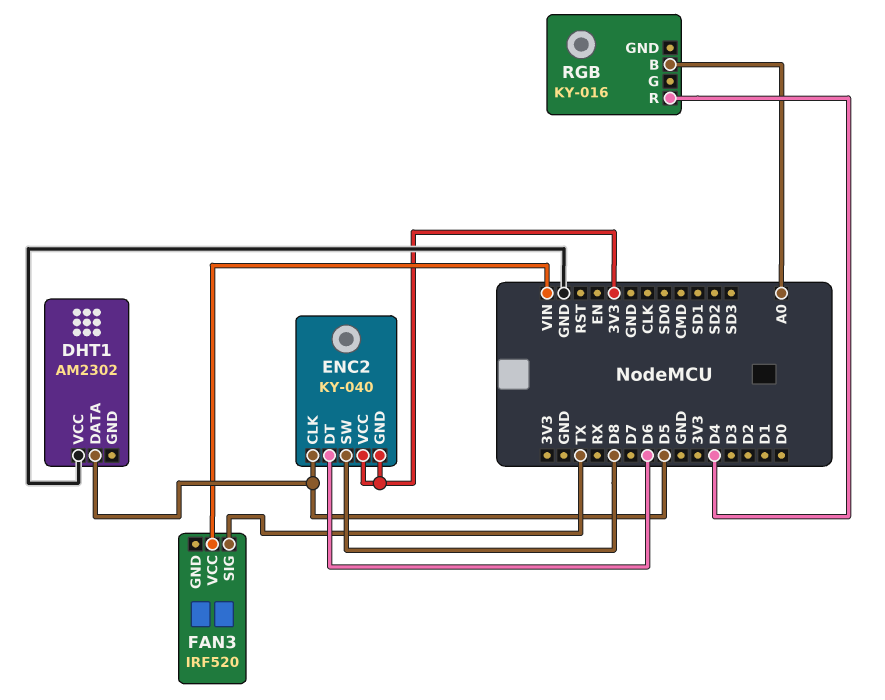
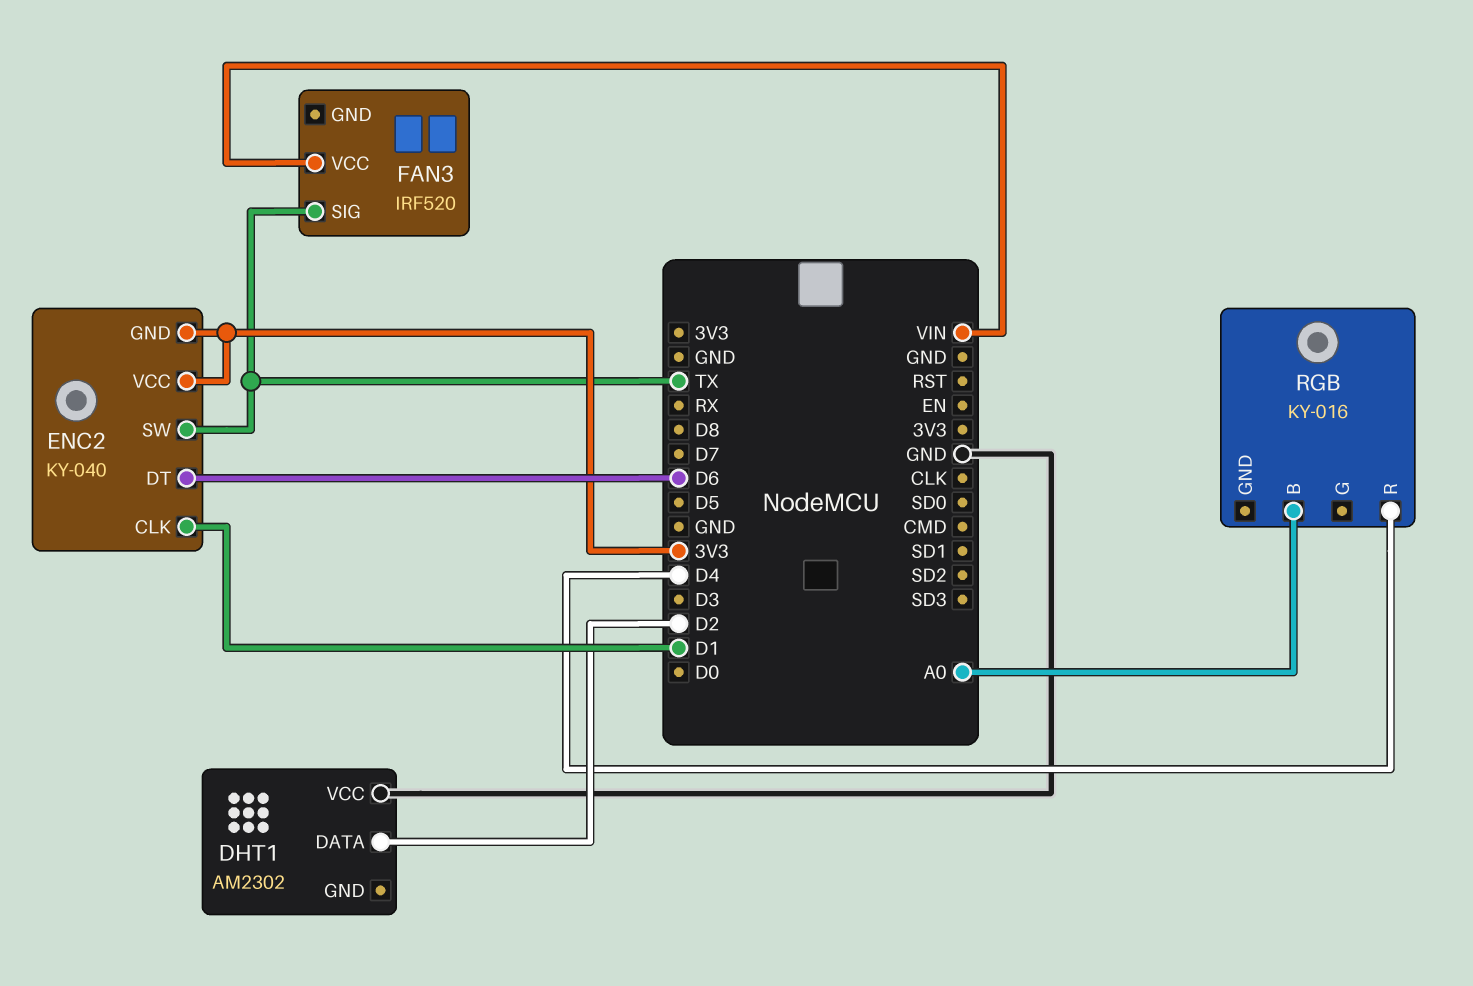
DHT1 pin DATA: D5 -> D2
ENC2 pin CLK: D5 -> D1
ENC2 pin SW: D8 -> TX

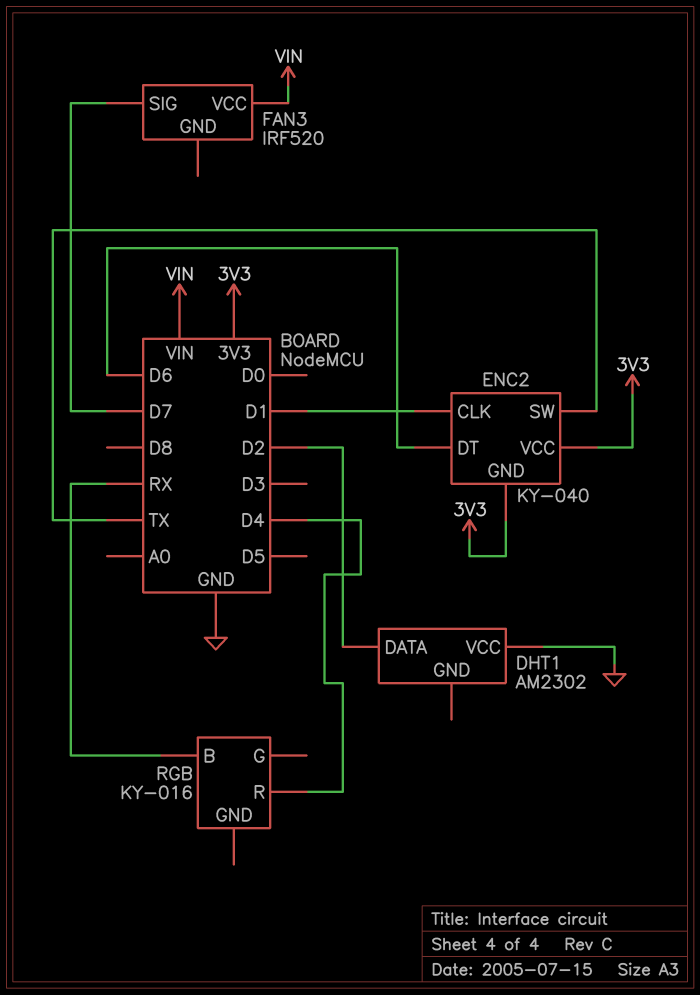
FAN3 pin SIG: TX -> D7
RGB pin B: A0 -> RX

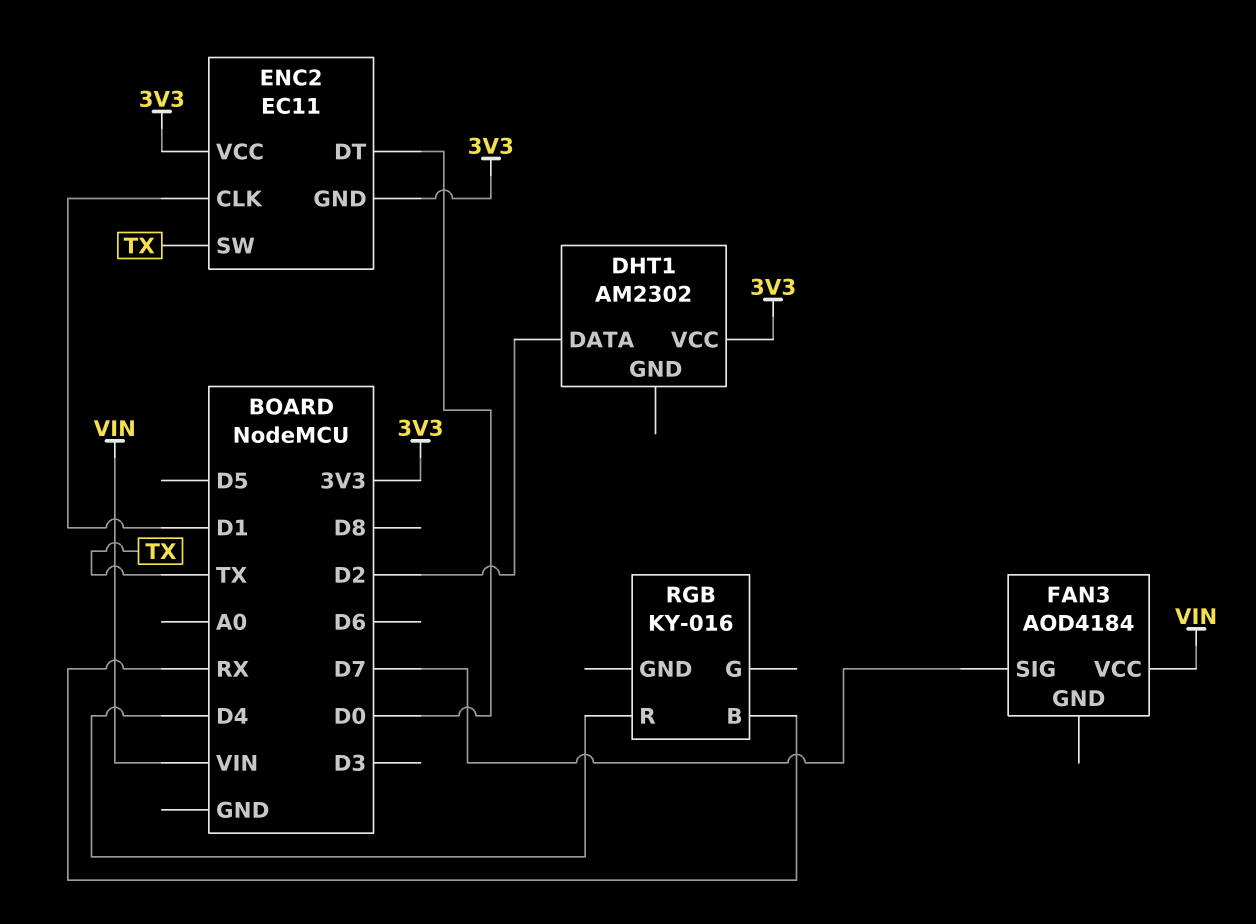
DHT1 pin VCC: GND -> 3V3
ENC2: KY-040 -> EC11
ENC2 pin DT: D6 -> D0
FAN3: IRF520 -> AOD4184

